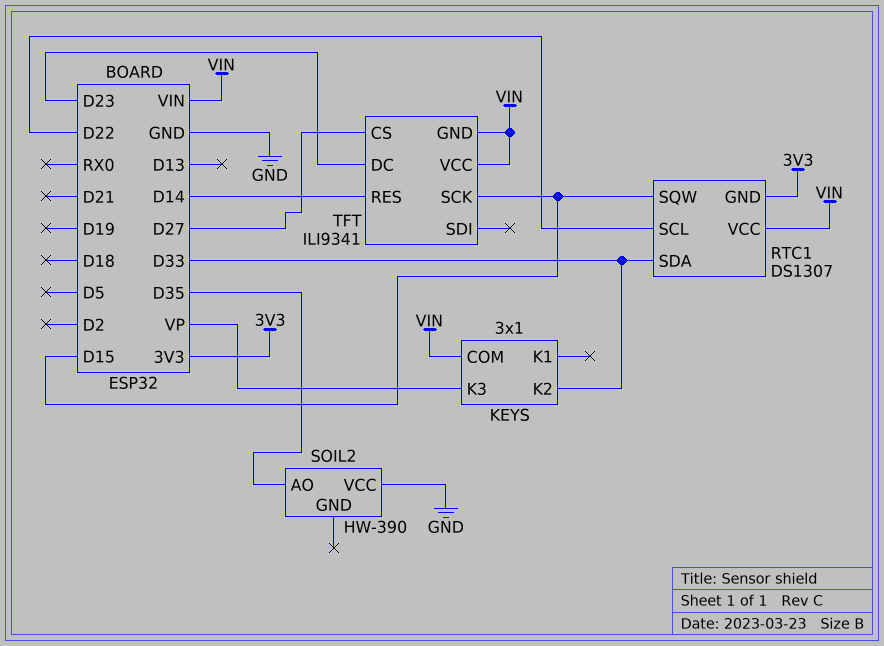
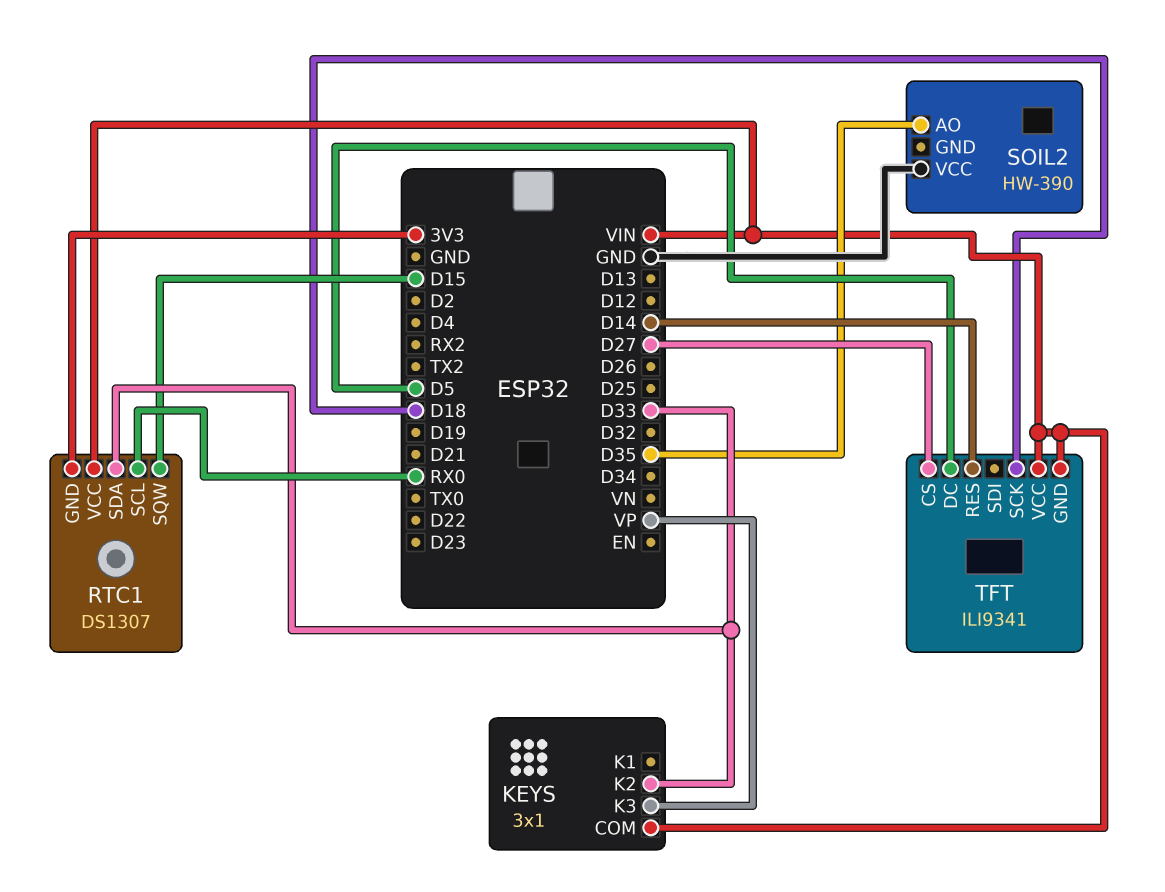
RTC1 pin SCL: D22 -> RX0
TFT pin DC: D23 -> D5
TFT pin SCK: D15 -> D18

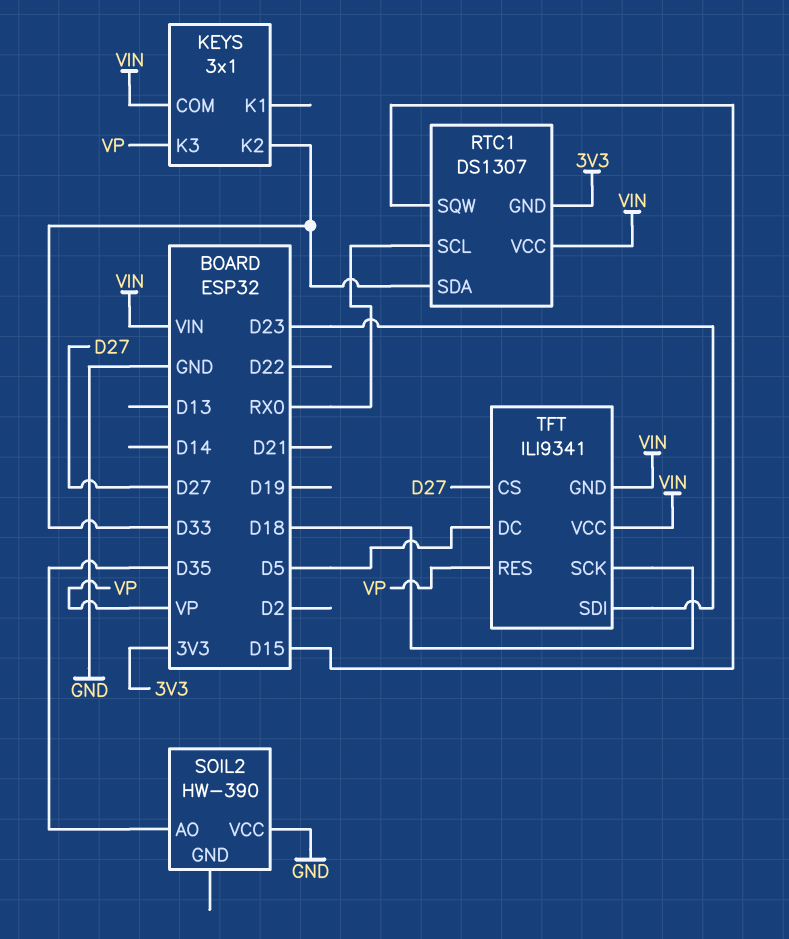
TFT pin RES: D14 -> VP
TFT pin SDI: none -> D23

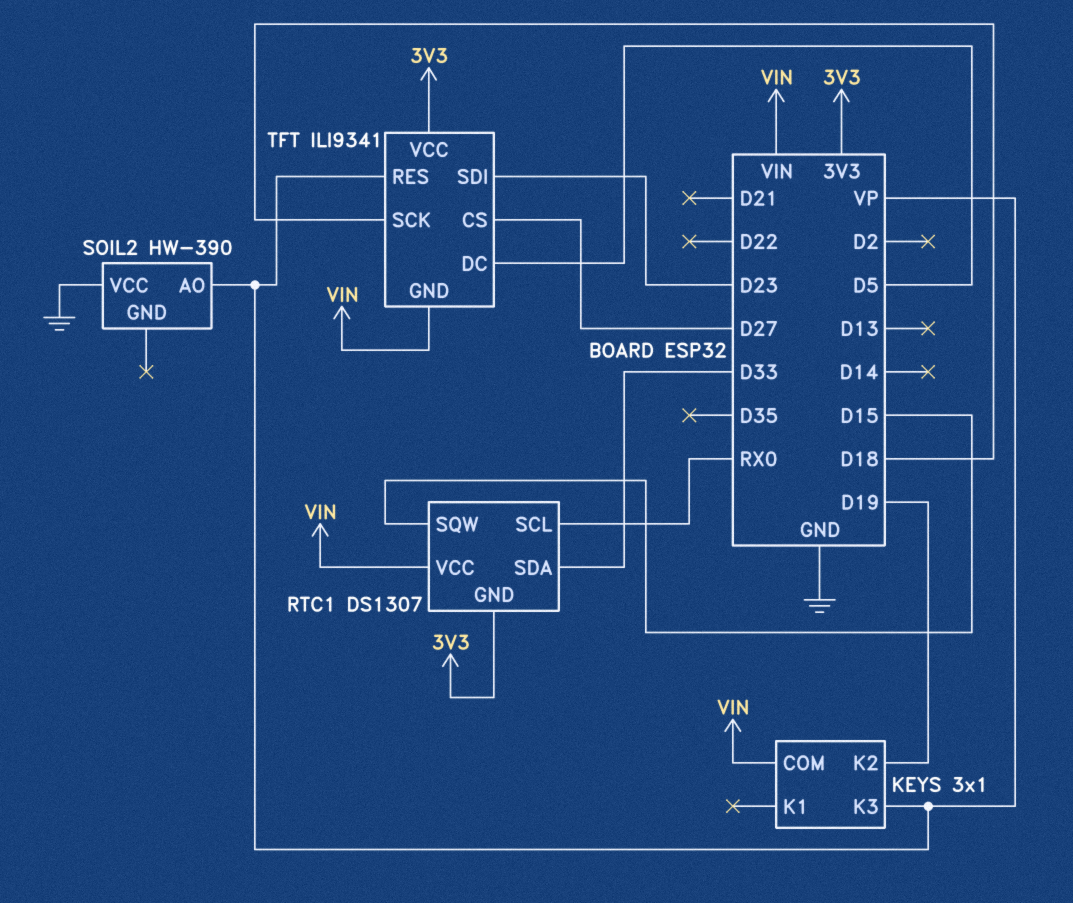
KEYS pin K2: D33 -> D19
SOIL2 pin AO: D35 -> VP
TFT pin VCC: VIN -> 3V3

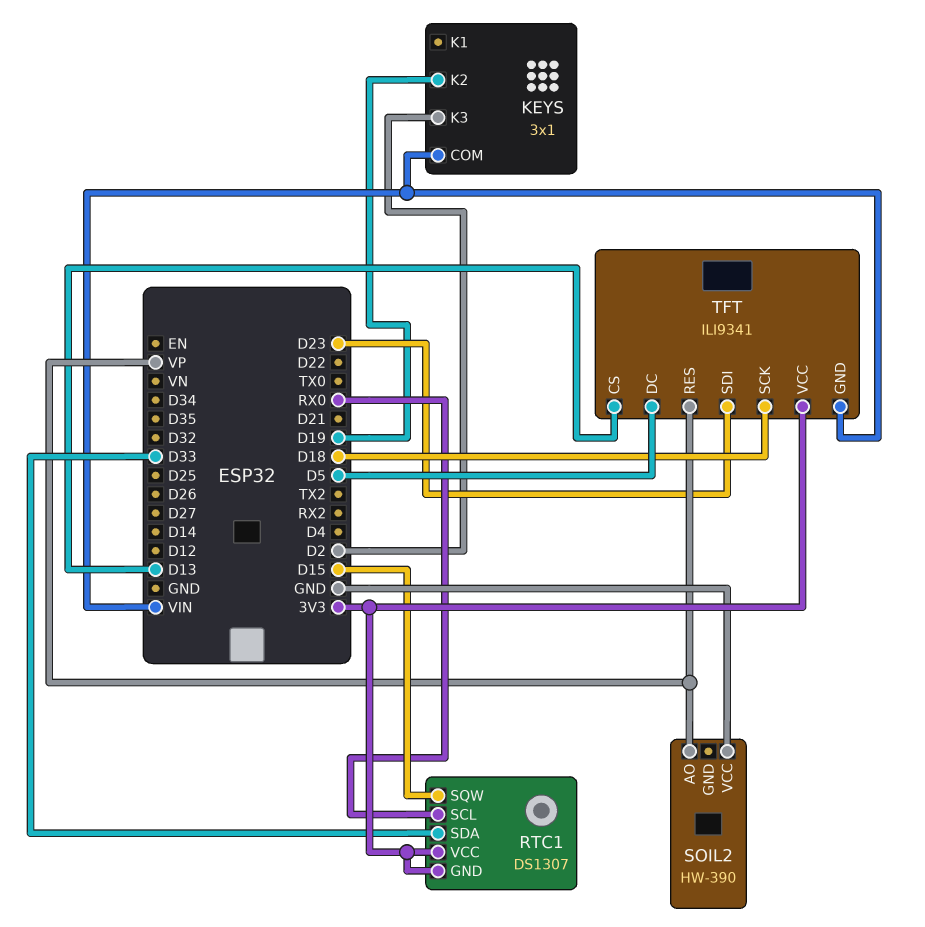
KEYS pin K3: VP -> D2
RTC1 pin VCC: VIN -> 3V3
TFT pin CS: D27 -> D13

